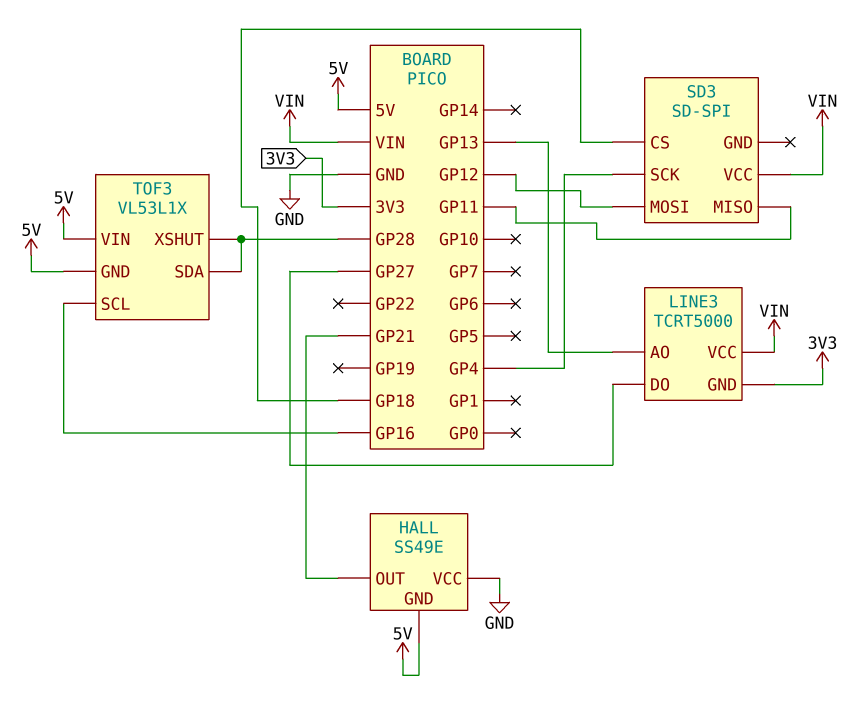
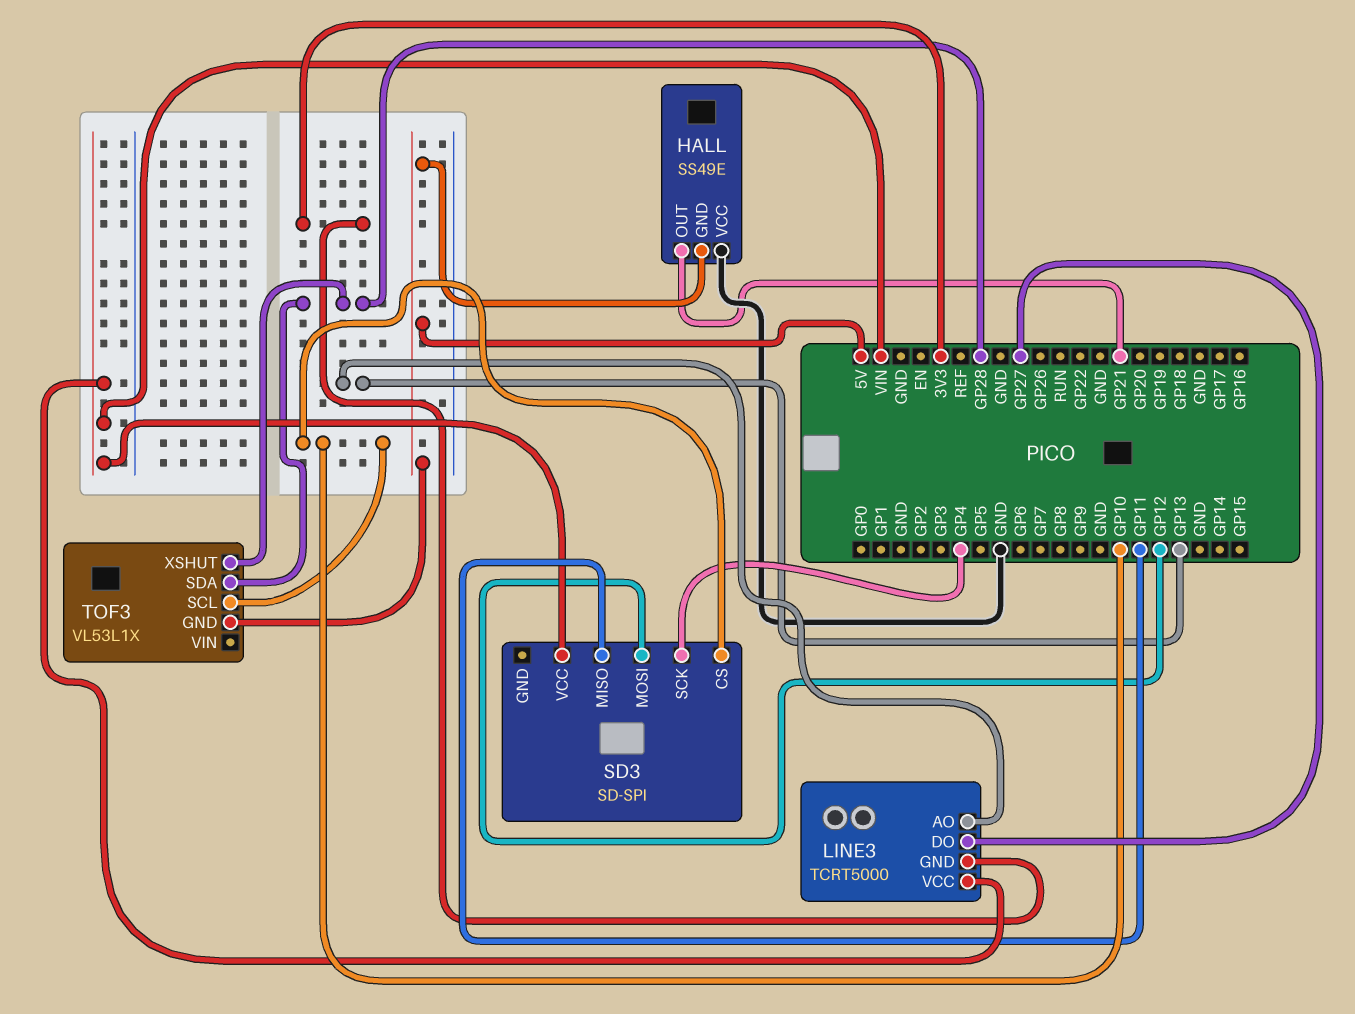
SD3 pin CS: GP18 -> GP10
TOF3 pin SCL: GP16 -> GP10
TOF3 pin VIN: 5V -> none

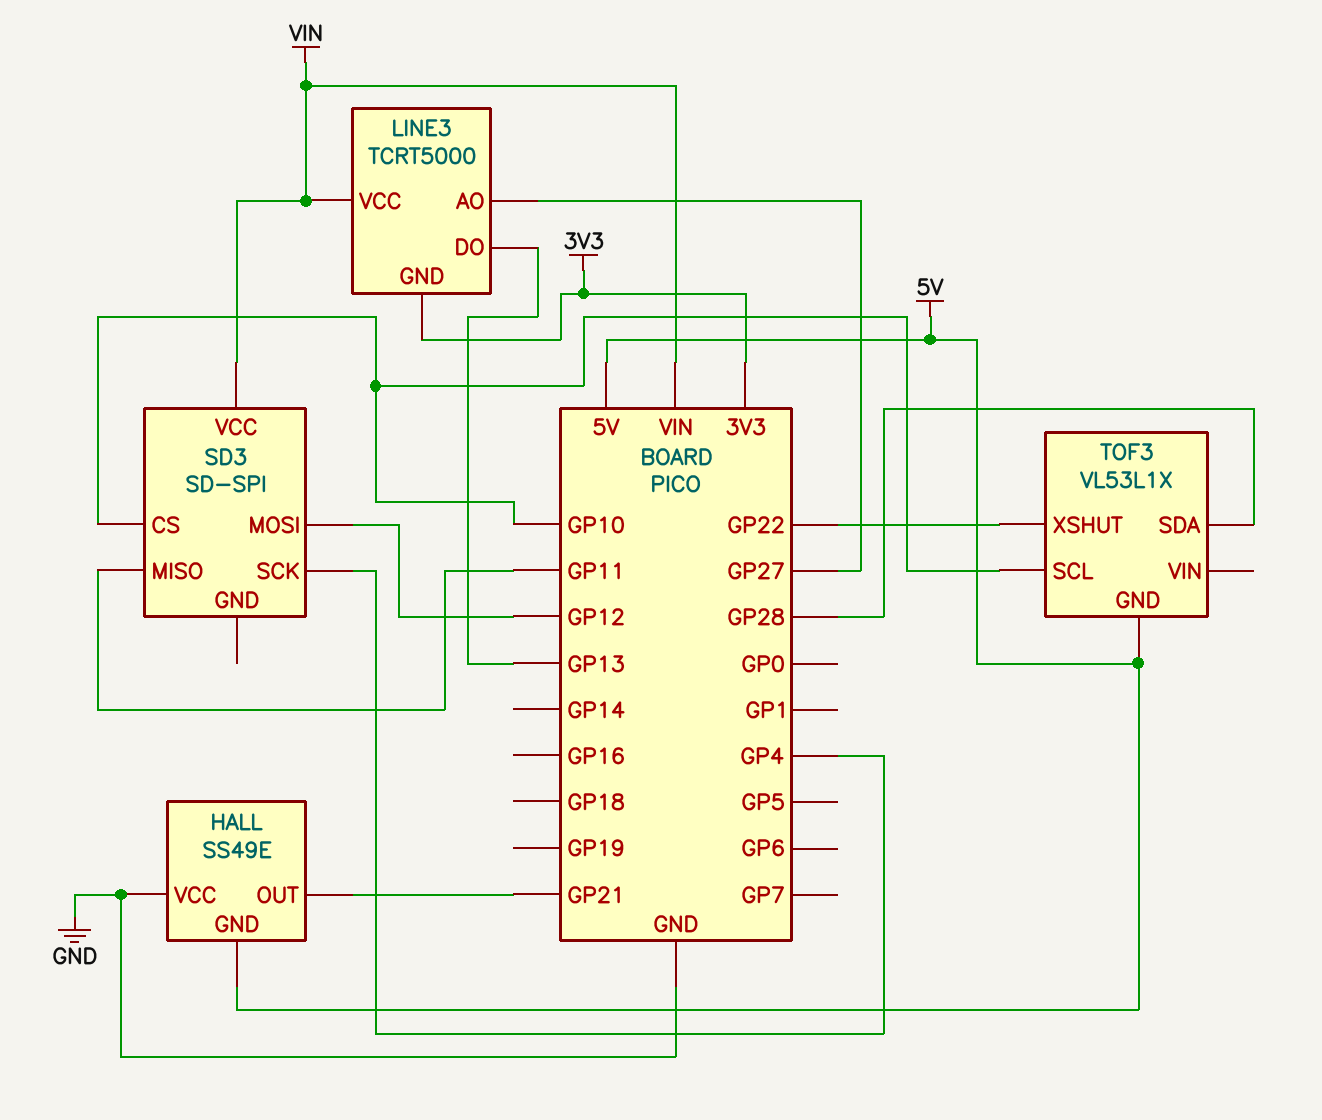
LINE3 pin AO: GP13 -> GP27
LINE3 pin DO: GP27 -> GP13
TOF3 pin XSHUT: GP28 -> GP22

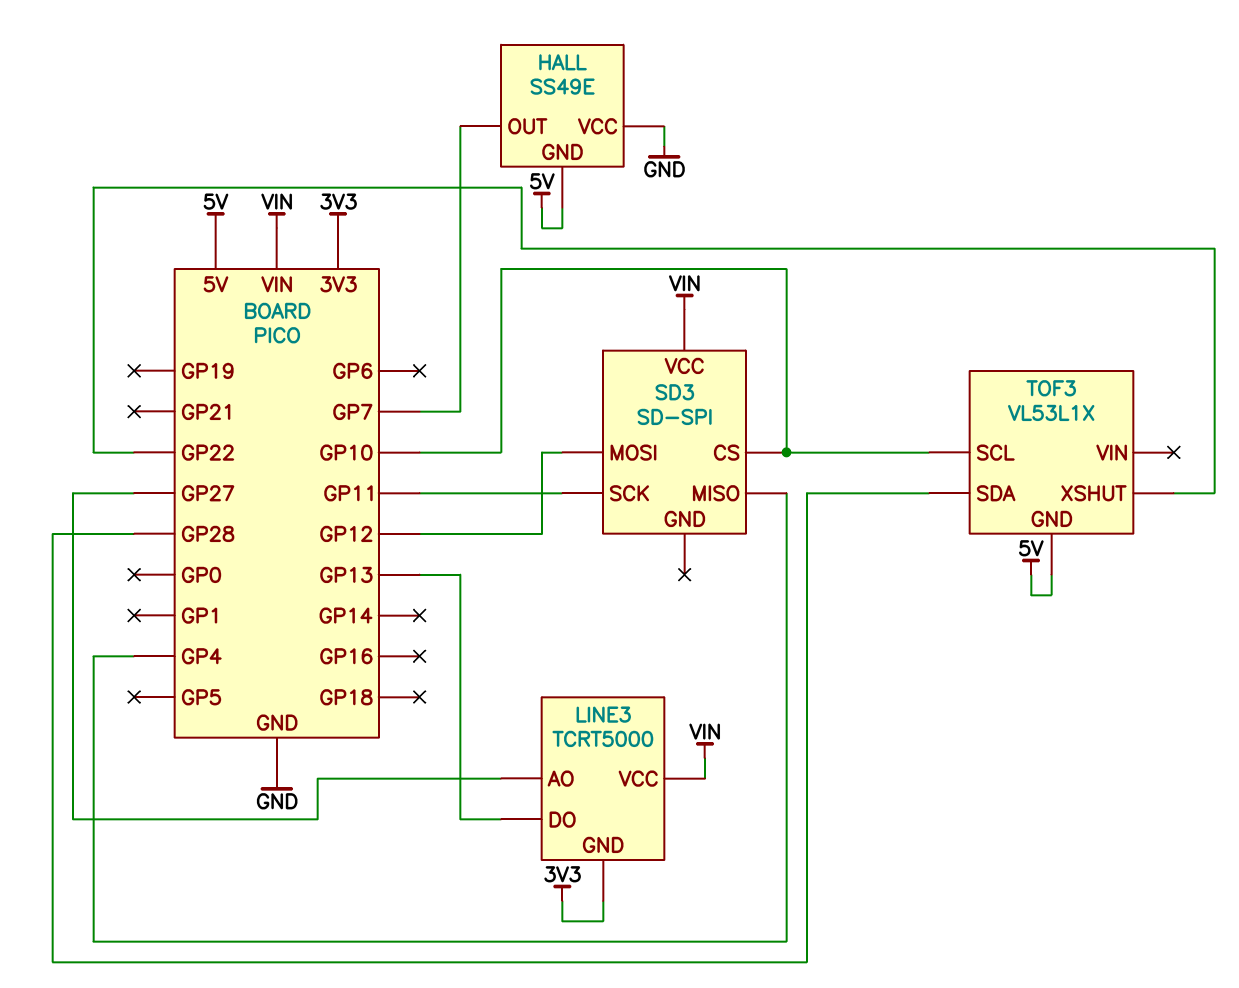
HALL pin OUT: GP21 -> GP7
SD3 pin MISO: GP11 -> GP4
SD3 pin SCK: GP4 -> GP11

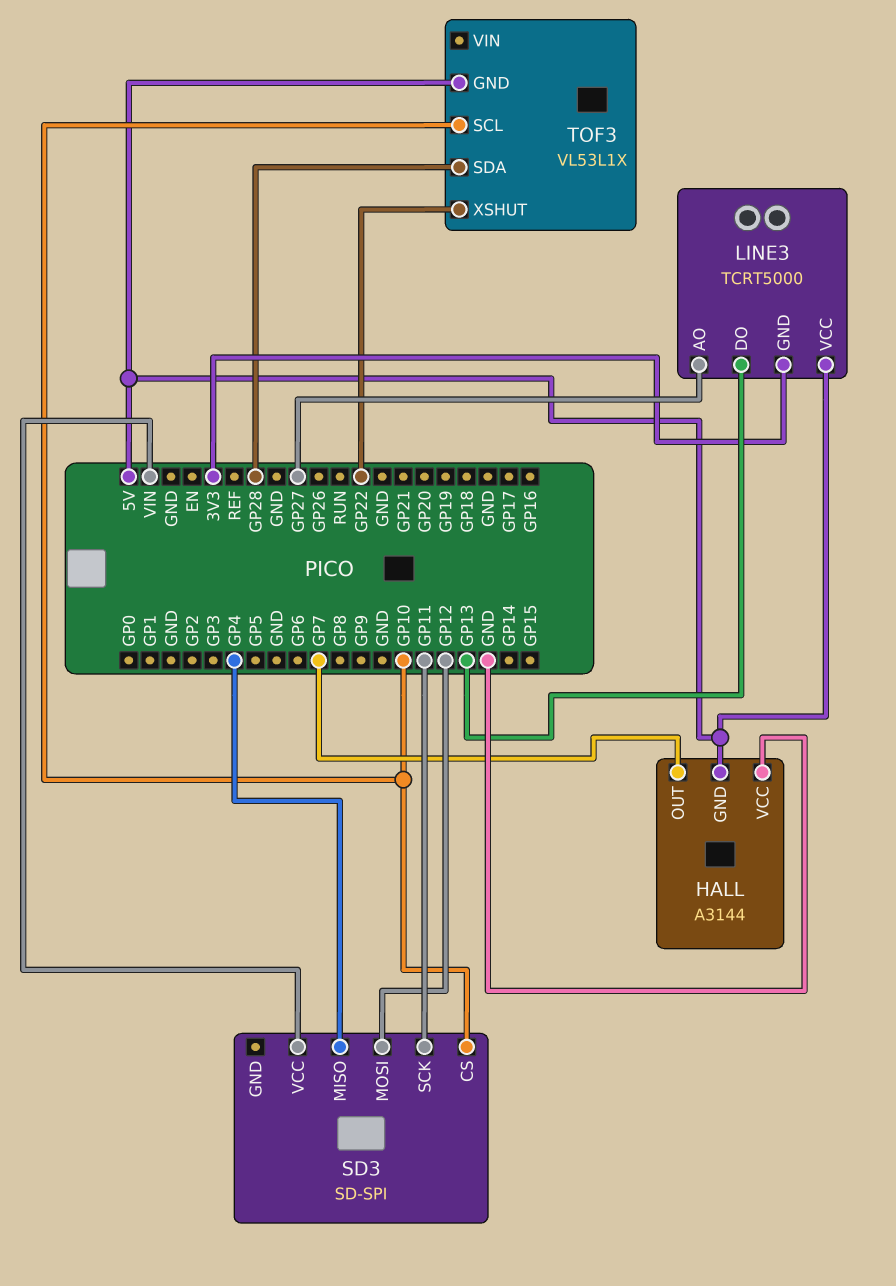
HALL: SS49E -> A3144
LINE3 pin VCC: VIN -> 5V

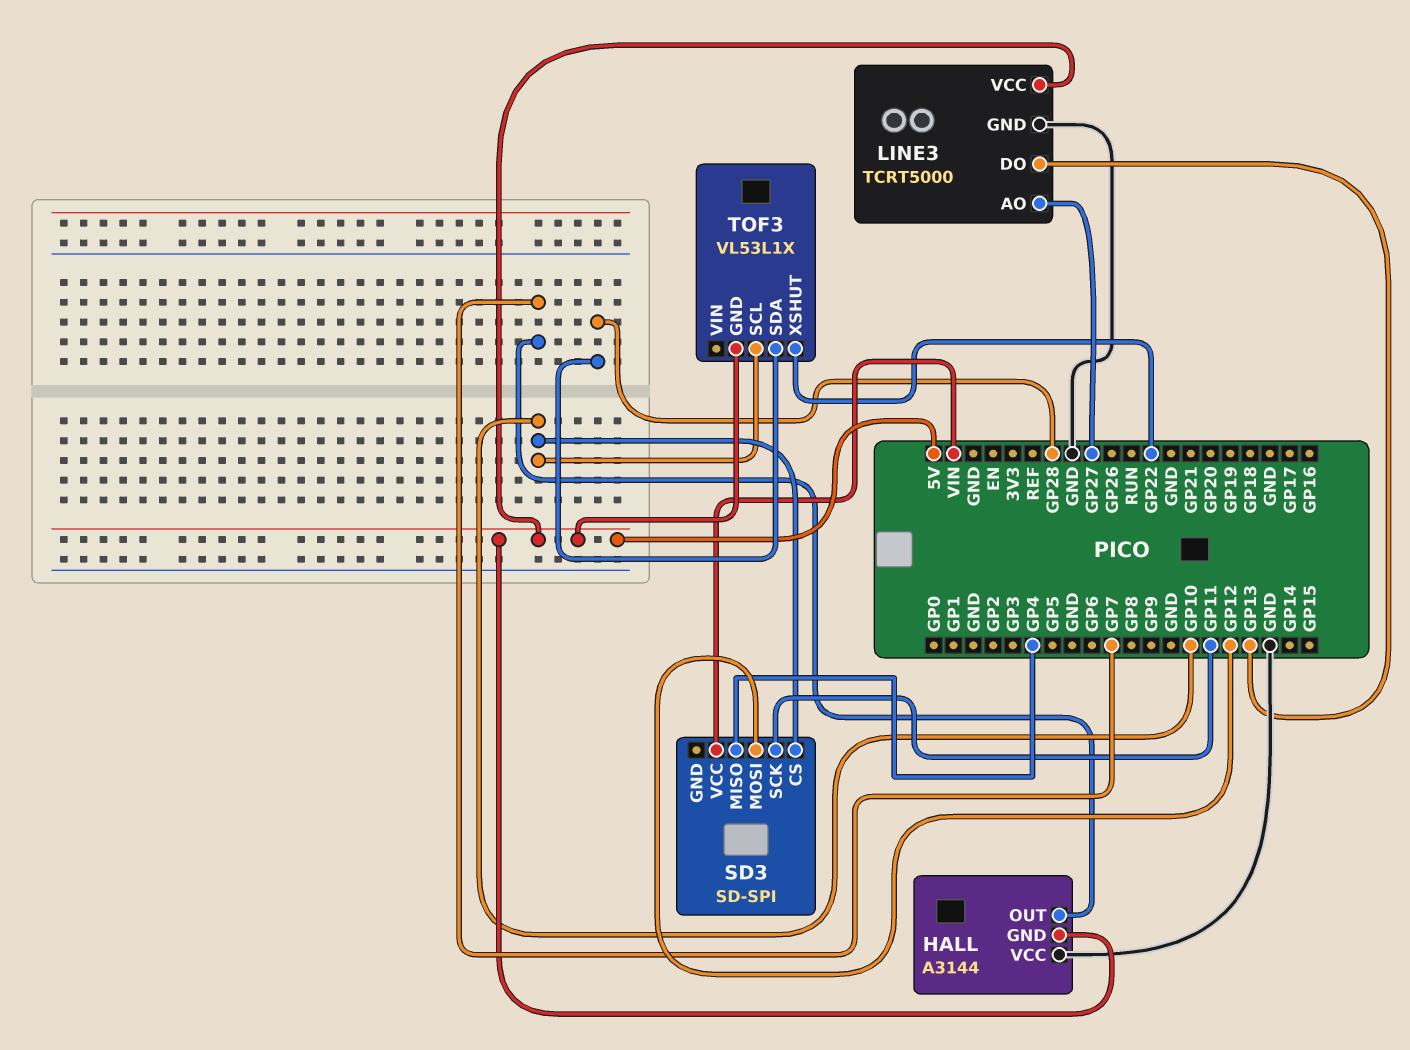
LINE3 pin GND: 3V3 -> GND

